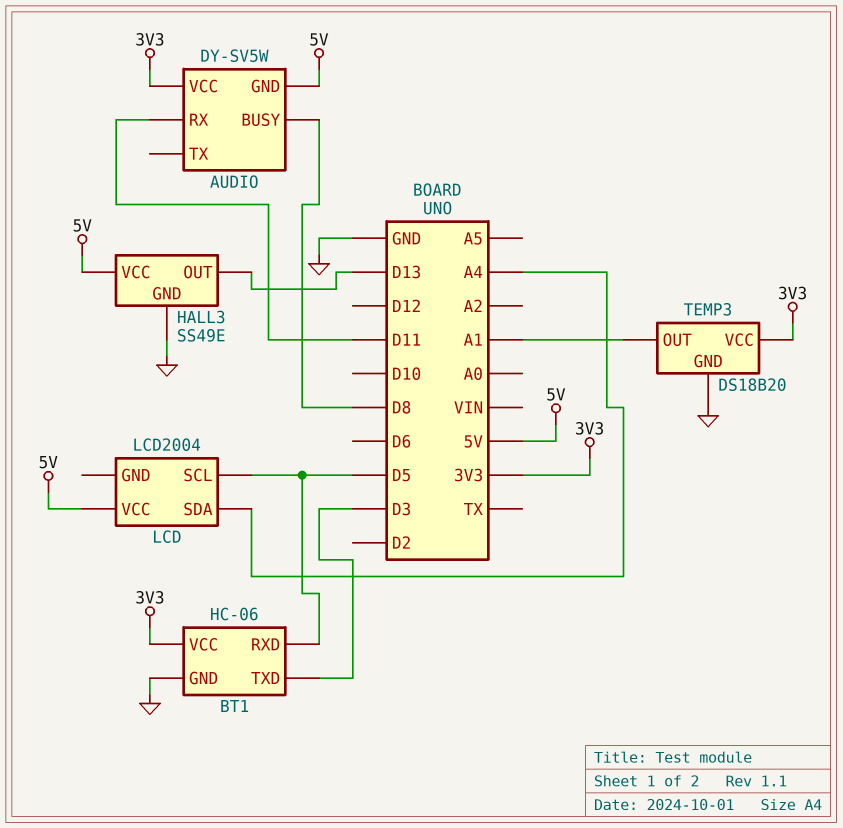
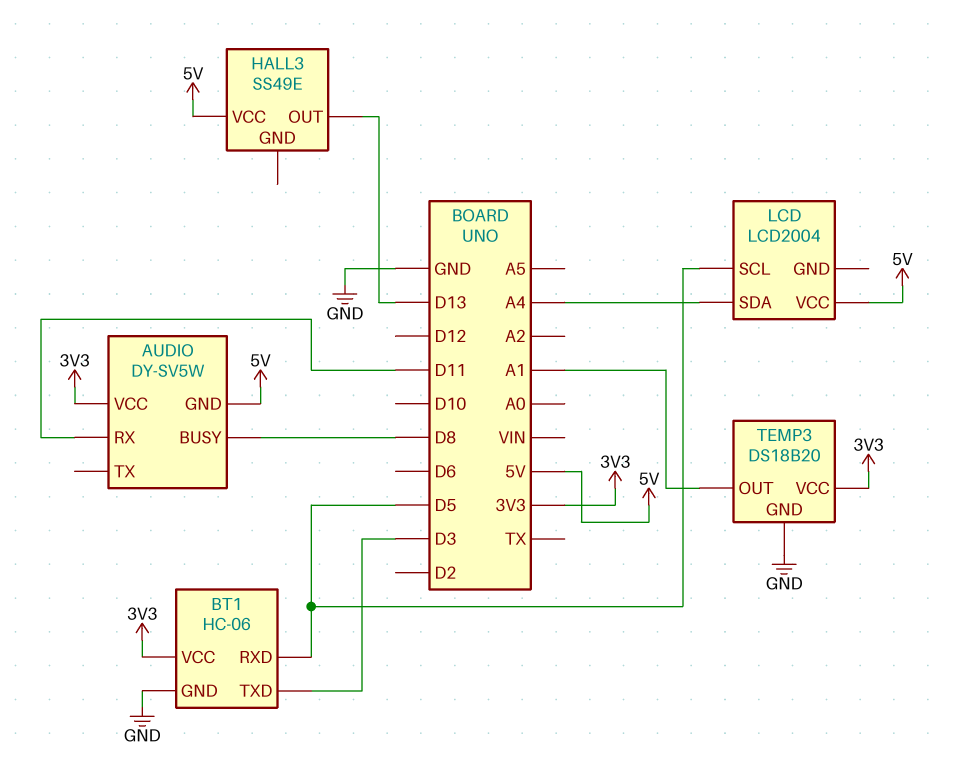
HALL3 pin GND: GND -> none

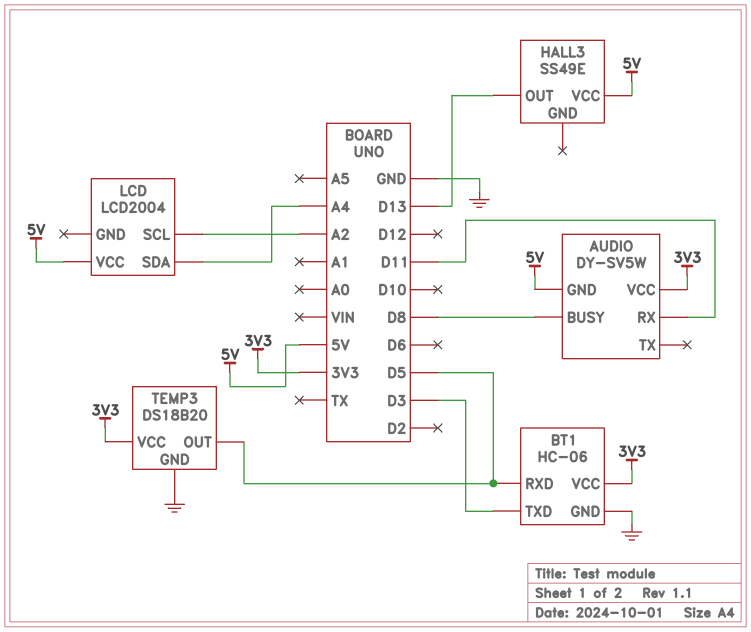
LCD pin SCL: D5 -> A2
TEMP3 pin OUT: A1 -> D5

